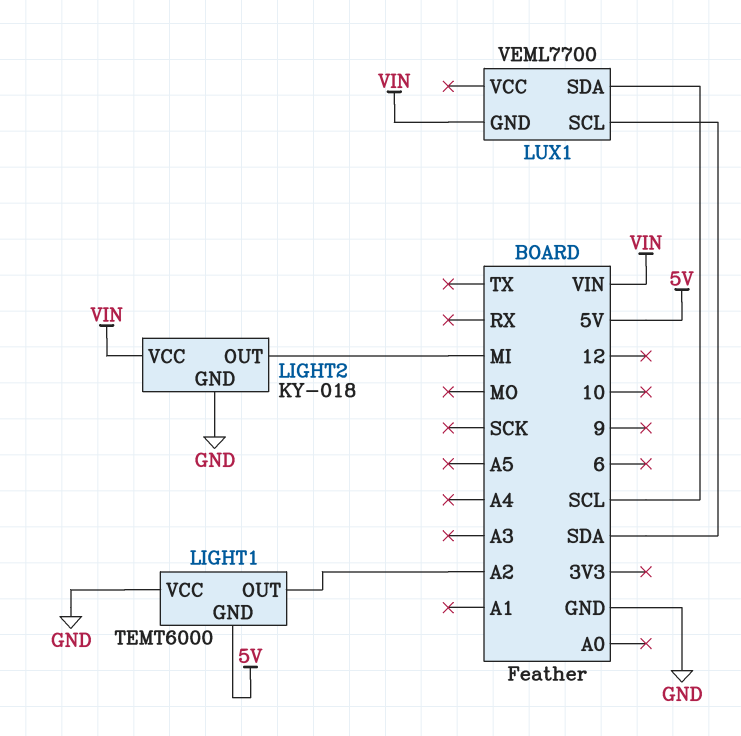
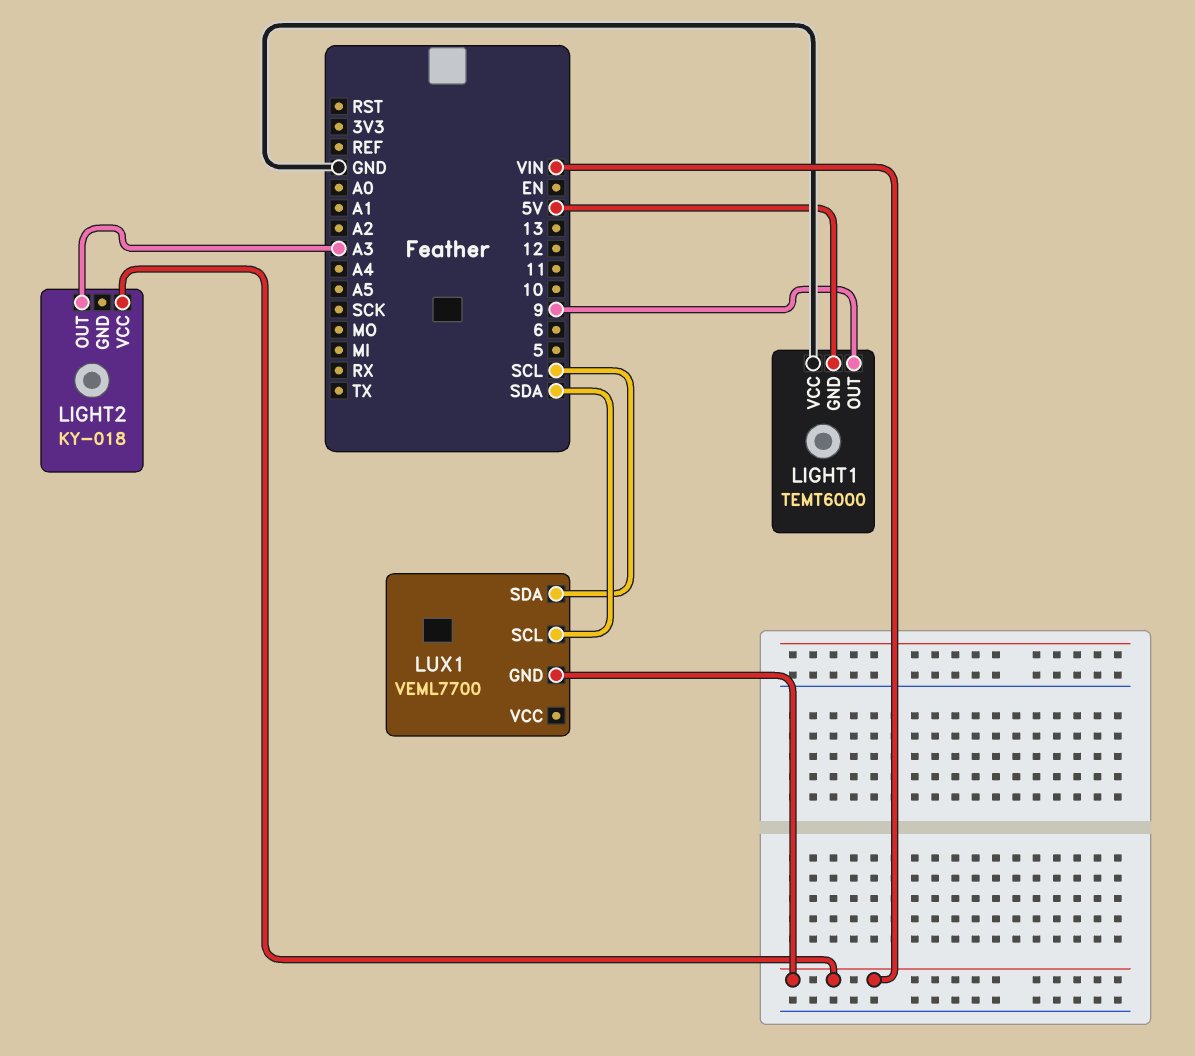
LIGHT1 pin OUT: A2 -> 9
LIGHT2 pin GND: GND -> none
LIGHT2 pin OUT: MI -> A3

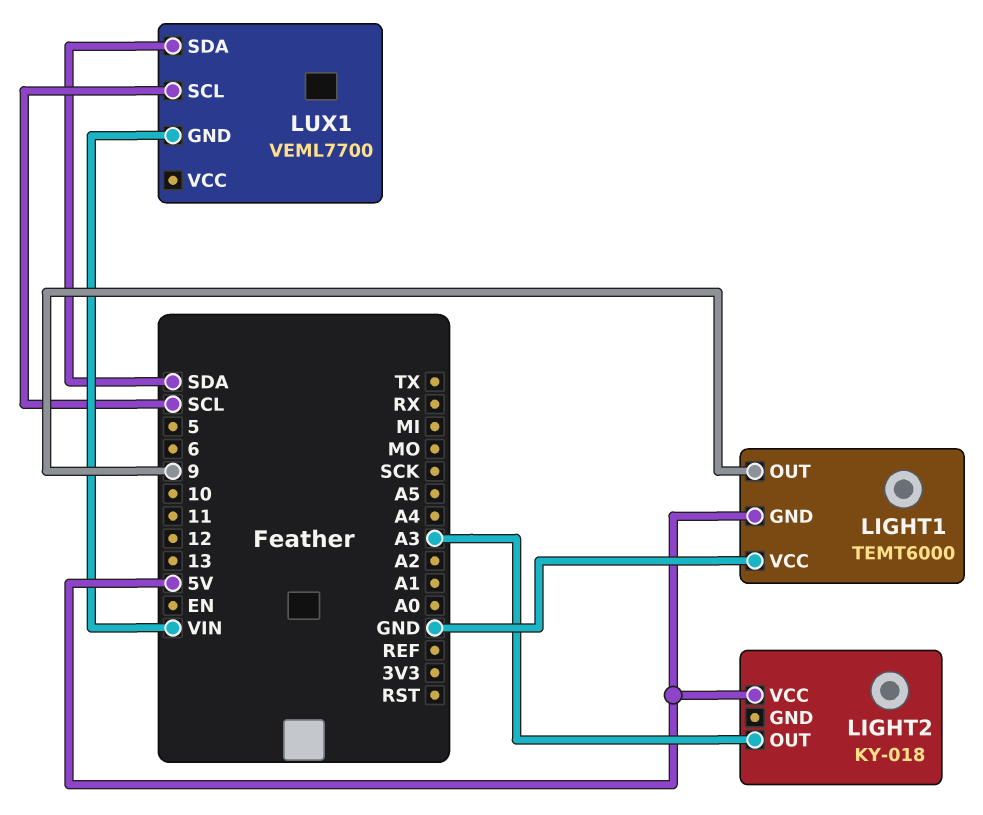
LIGHT2 pin VCC: VIN -> 5V
LUX1 pin SCL: SDA -> SCL
LUX1 pin SDA: SCL -> SDA

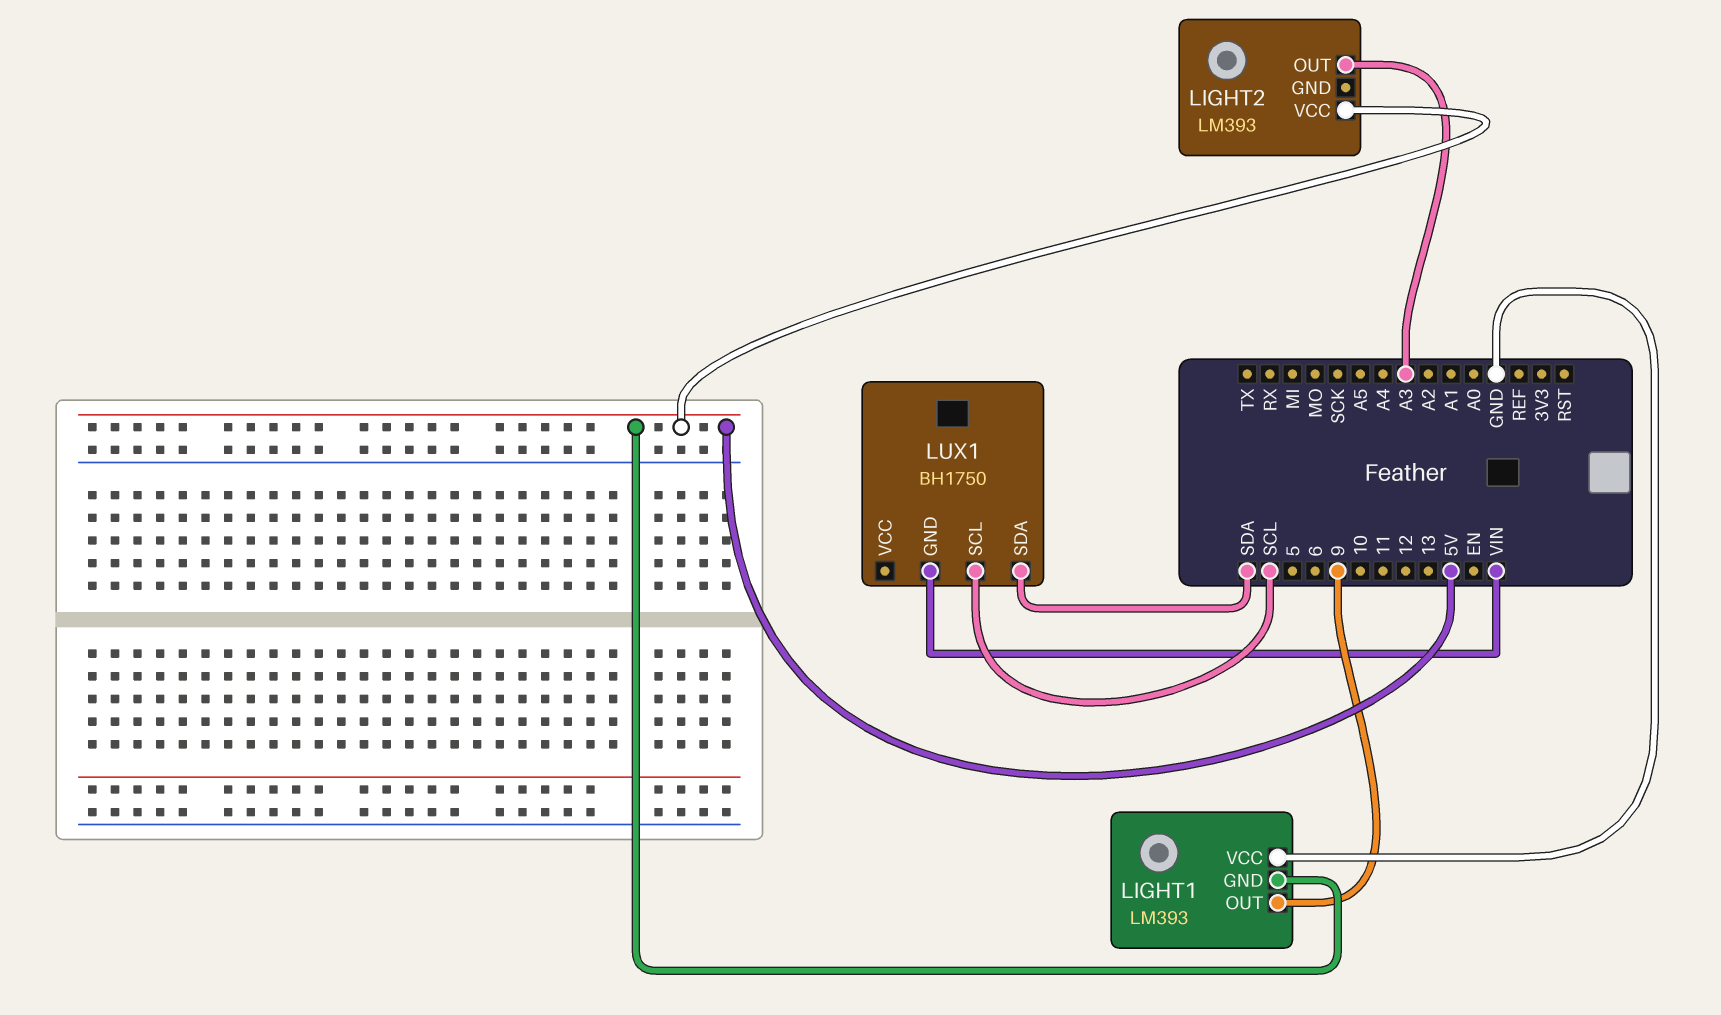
LIGHT1: TEMT6000 -> LM393
LIGHT2: KY-018 -> LM393
LUX1: VEML7700 -> BH1750

